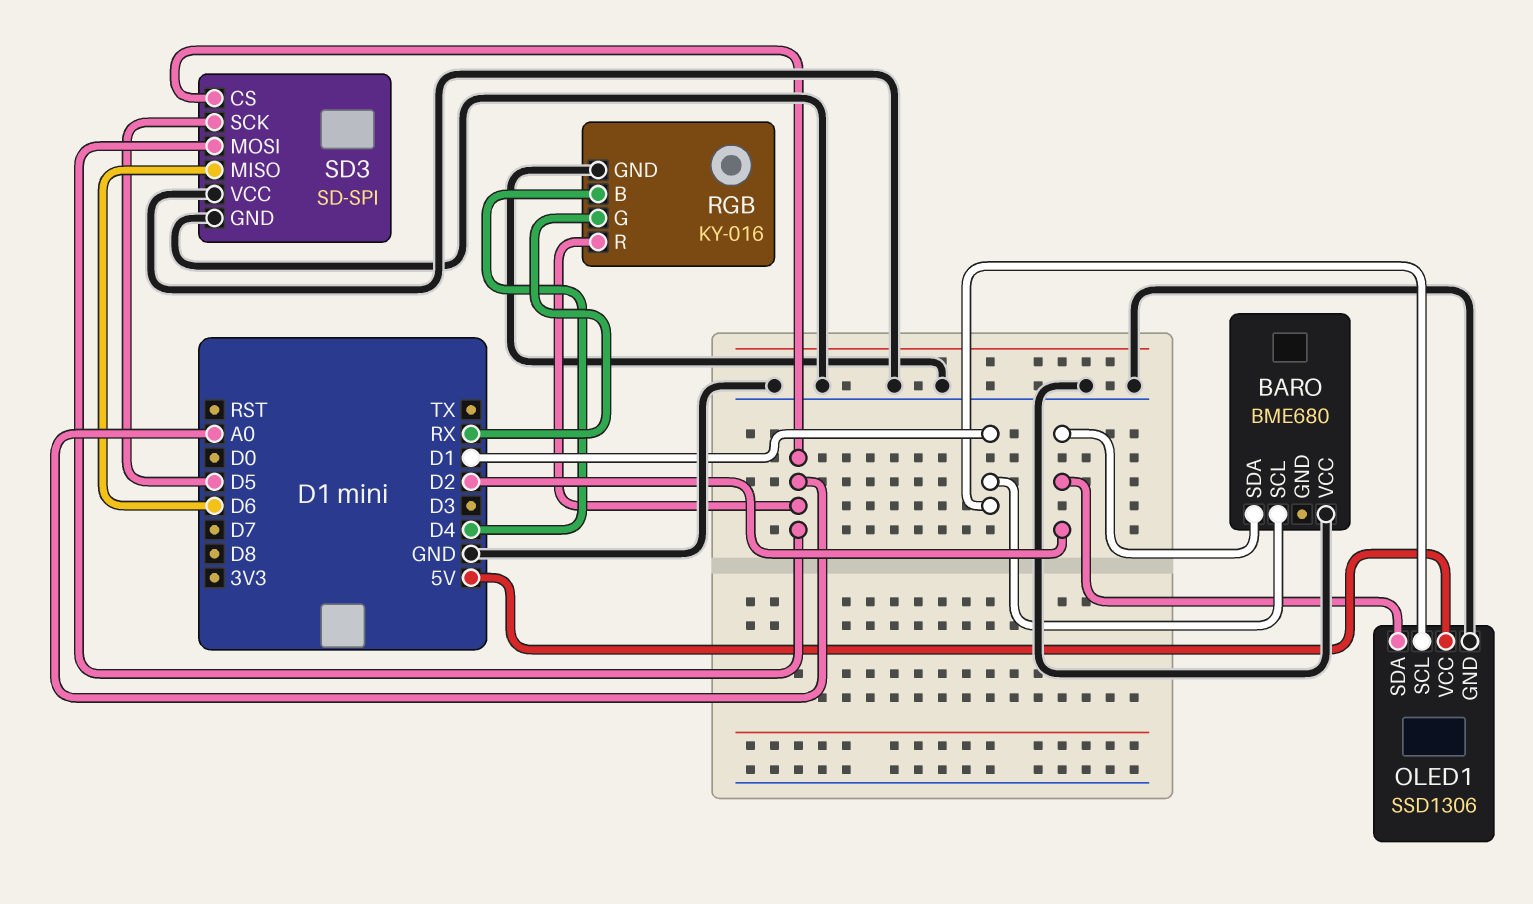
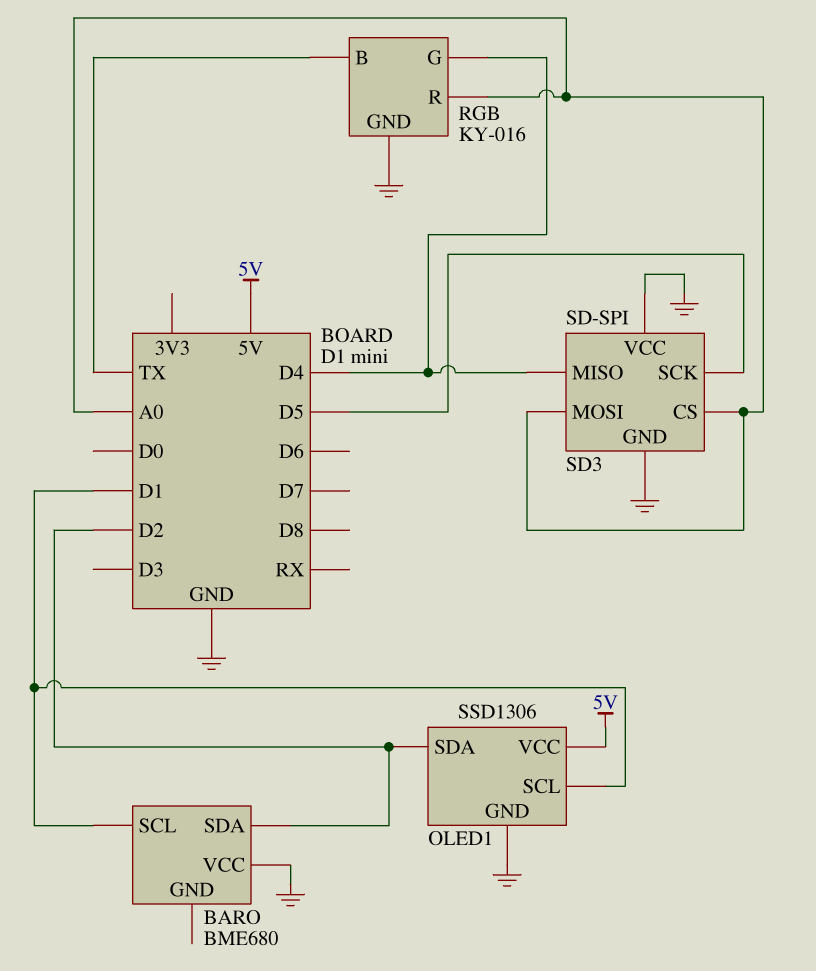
RGB pin B: D4 -> TX
RGB pin G: RX -> D4
SD3 pin MISO: D6 -> D4

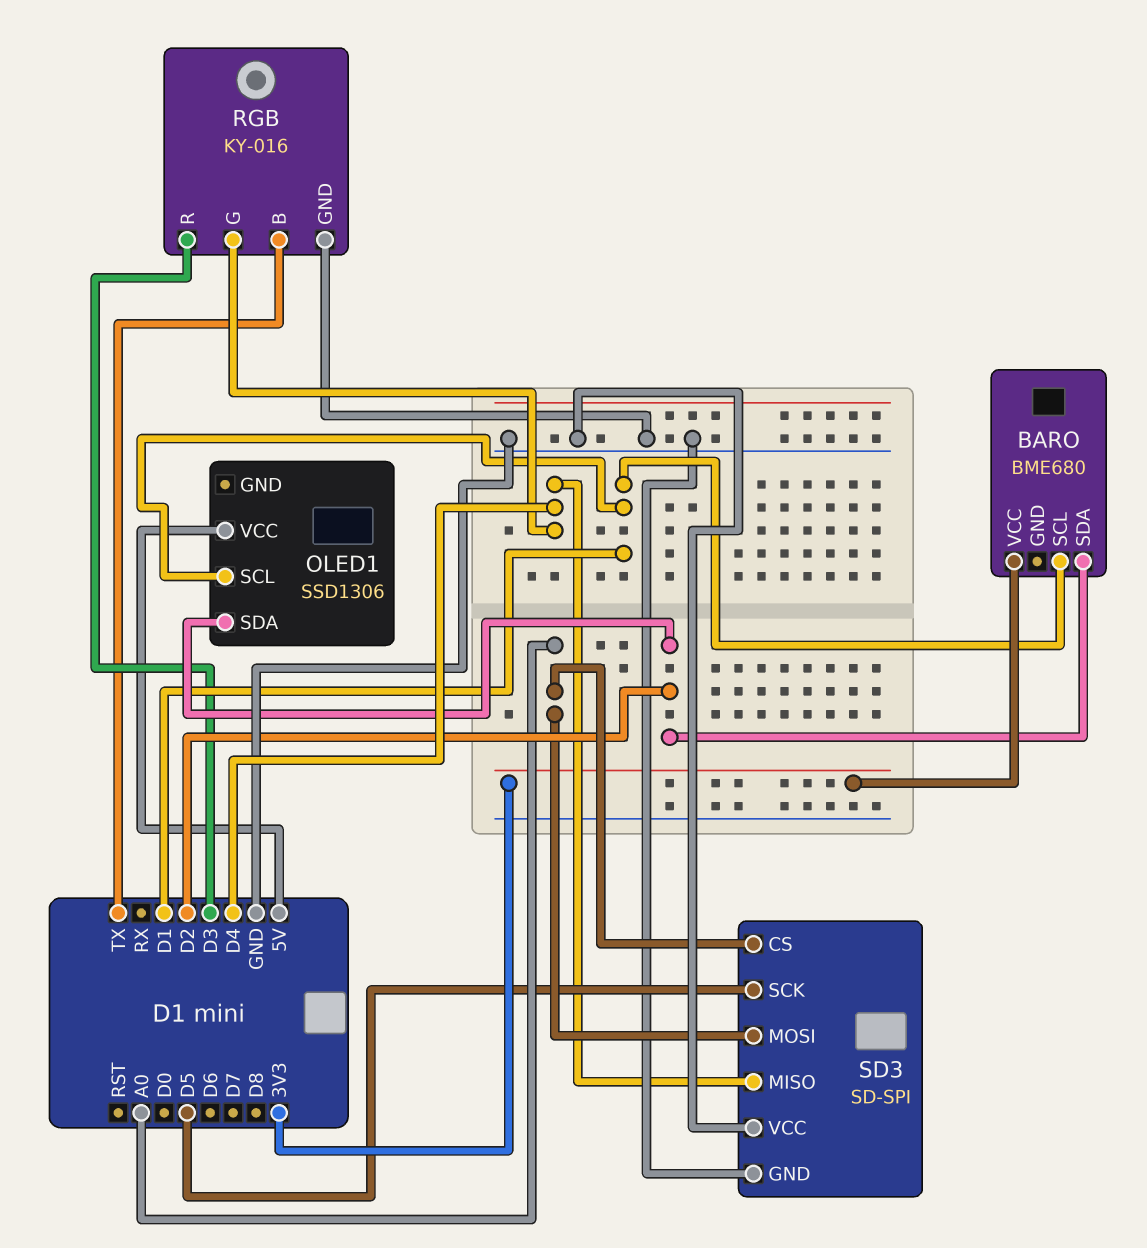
BARO pin VCC: GND -> 3V3
OLED1 pin GND: GND -> none
RGB pin R: A0 -> D3

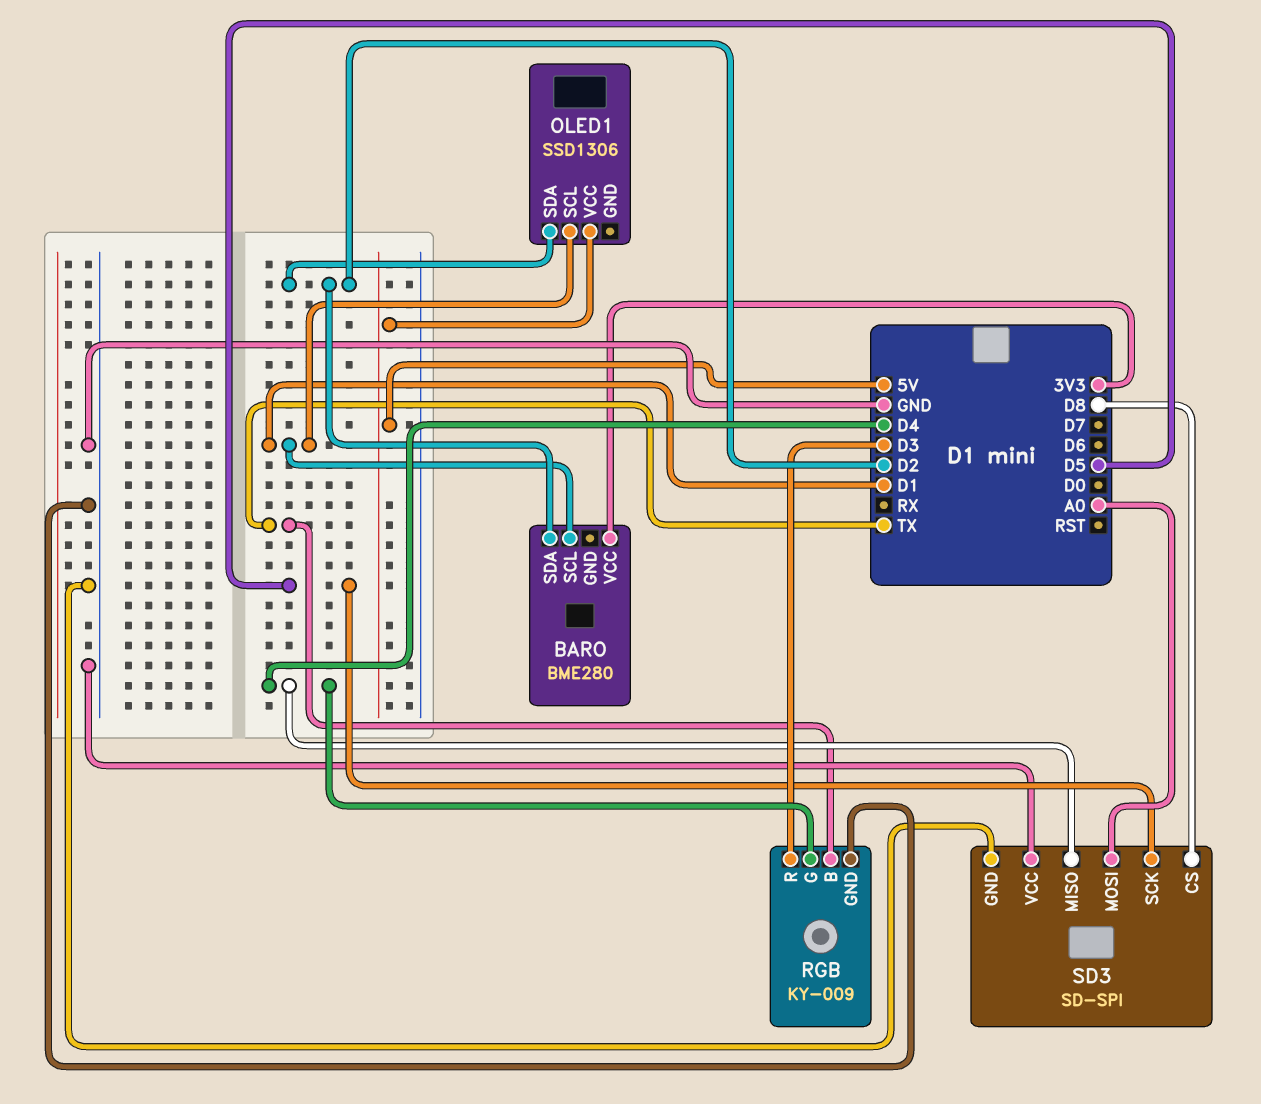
BARO: BME680 -> BME280
RGB: KY-016 -> KY-009
SD3 pin CS: A0 -> D8

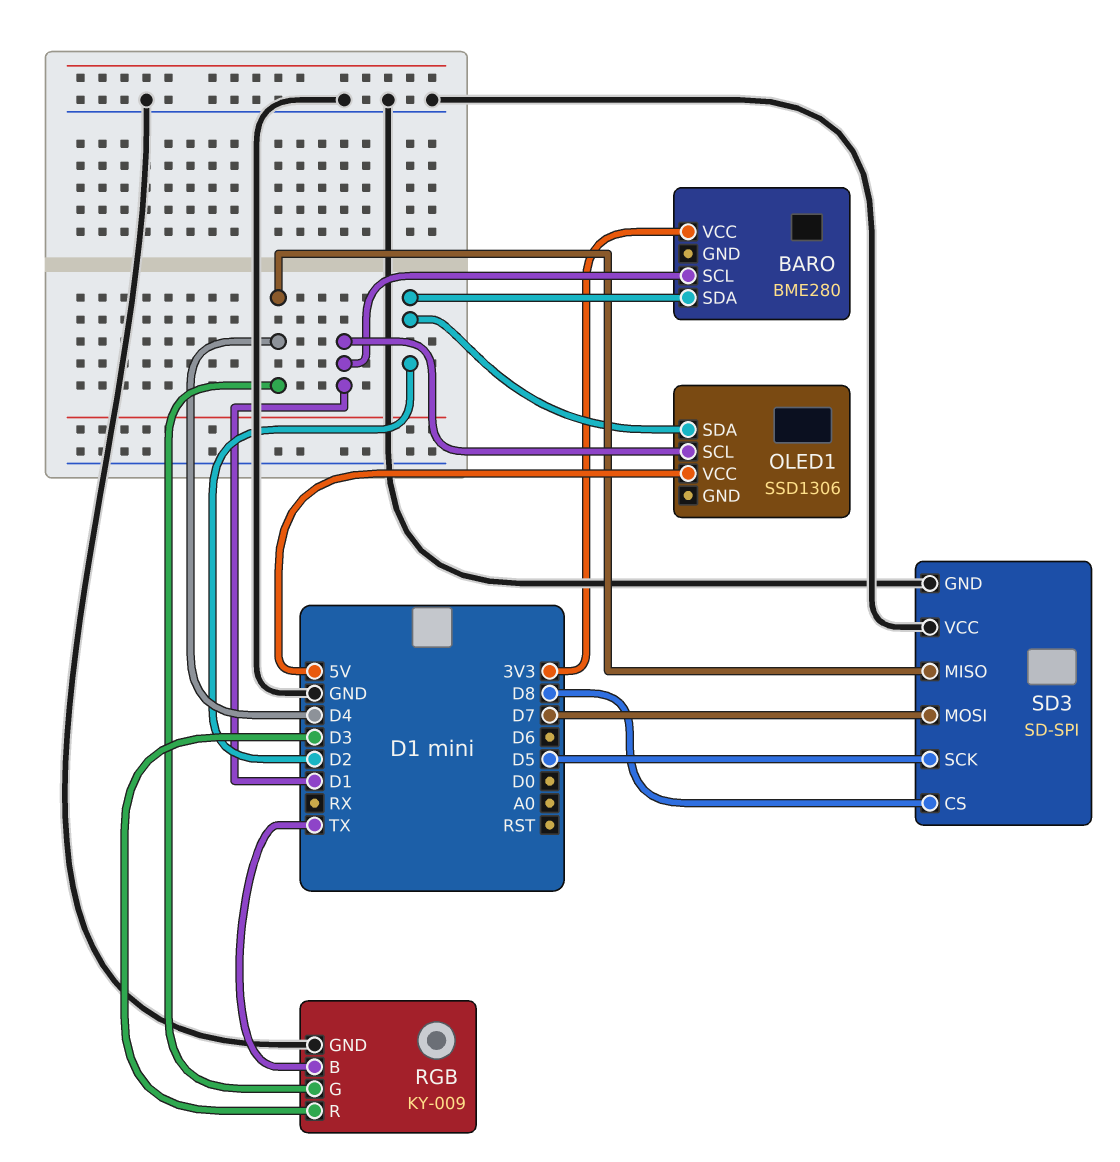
SD3 pin MOSI: A0 -> D7

